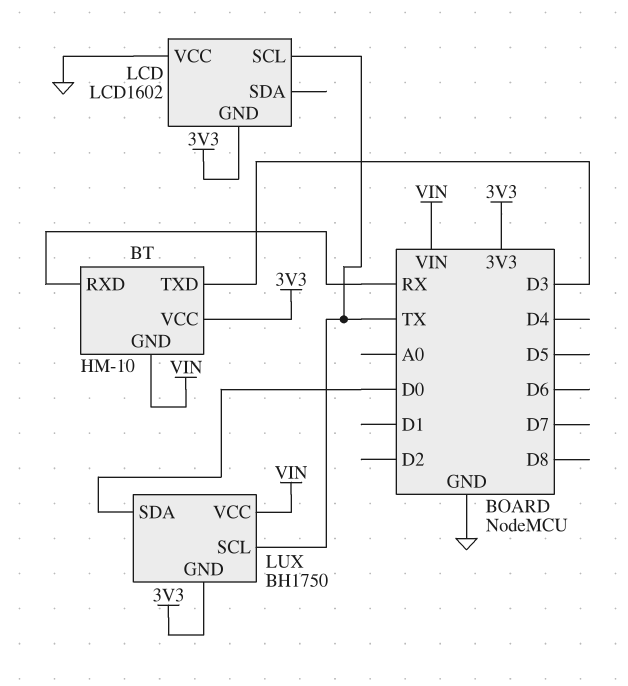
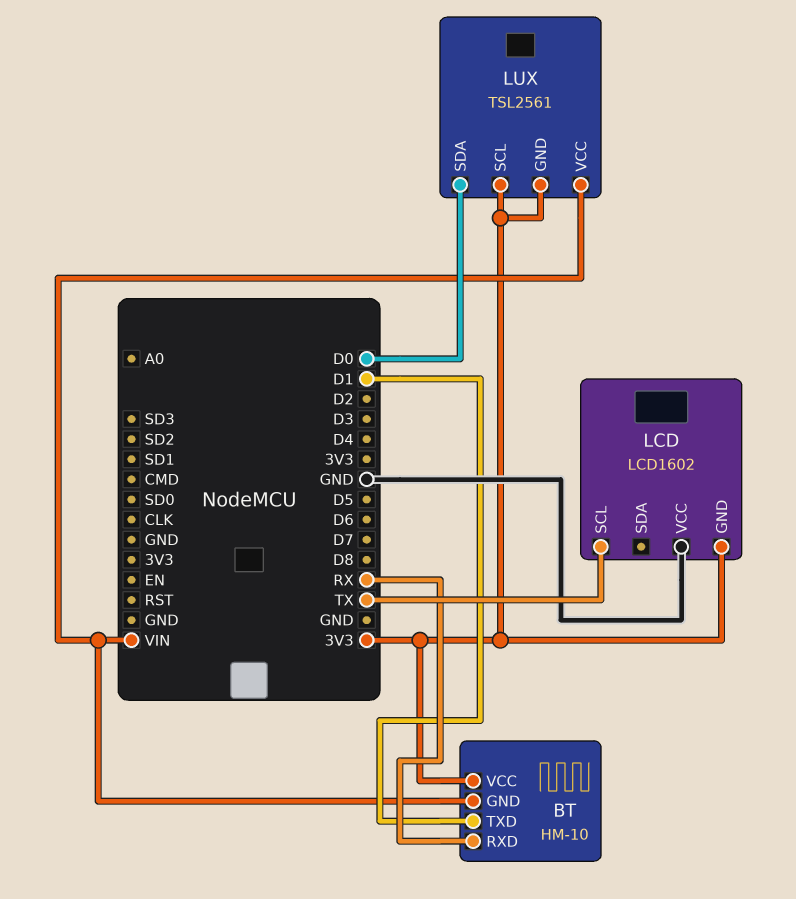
BT pin TXD: D3 -> D1
LUX: BH1750 -> TSL2561
LUX pin SCL: TX -> 3V3

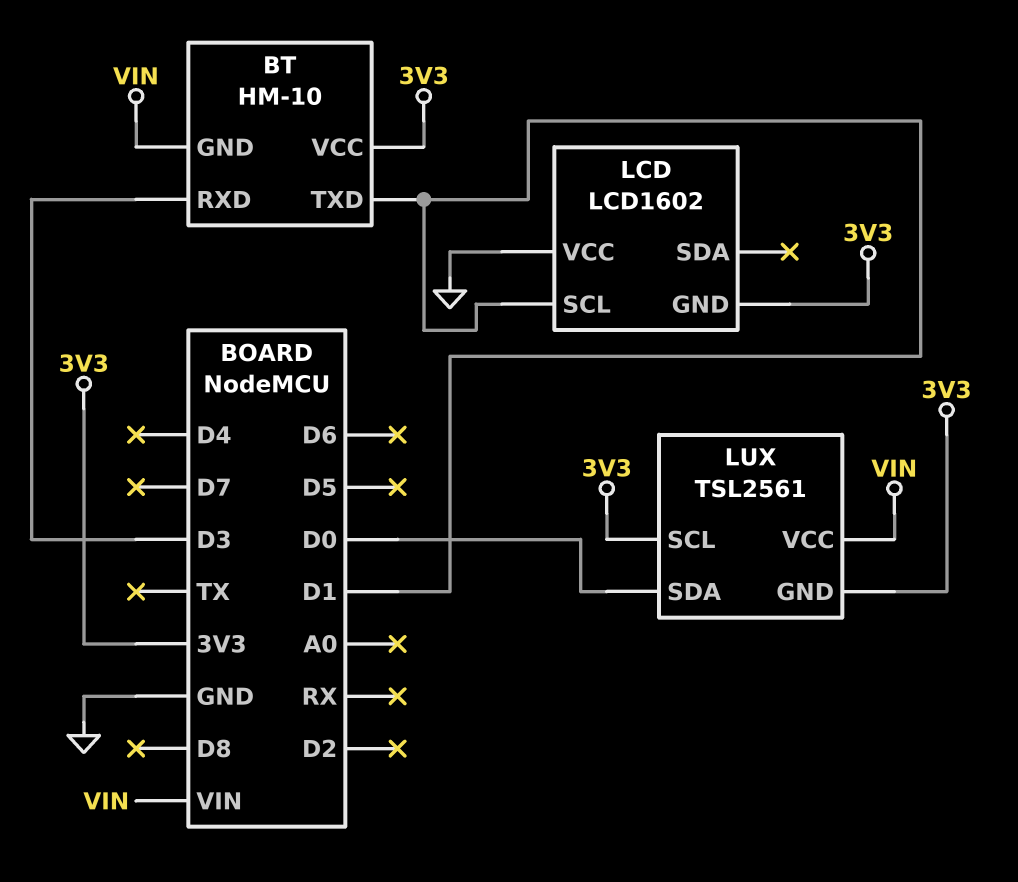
BT pin RXD: RX -> D3
LCD pin SCL: TX -> D1

